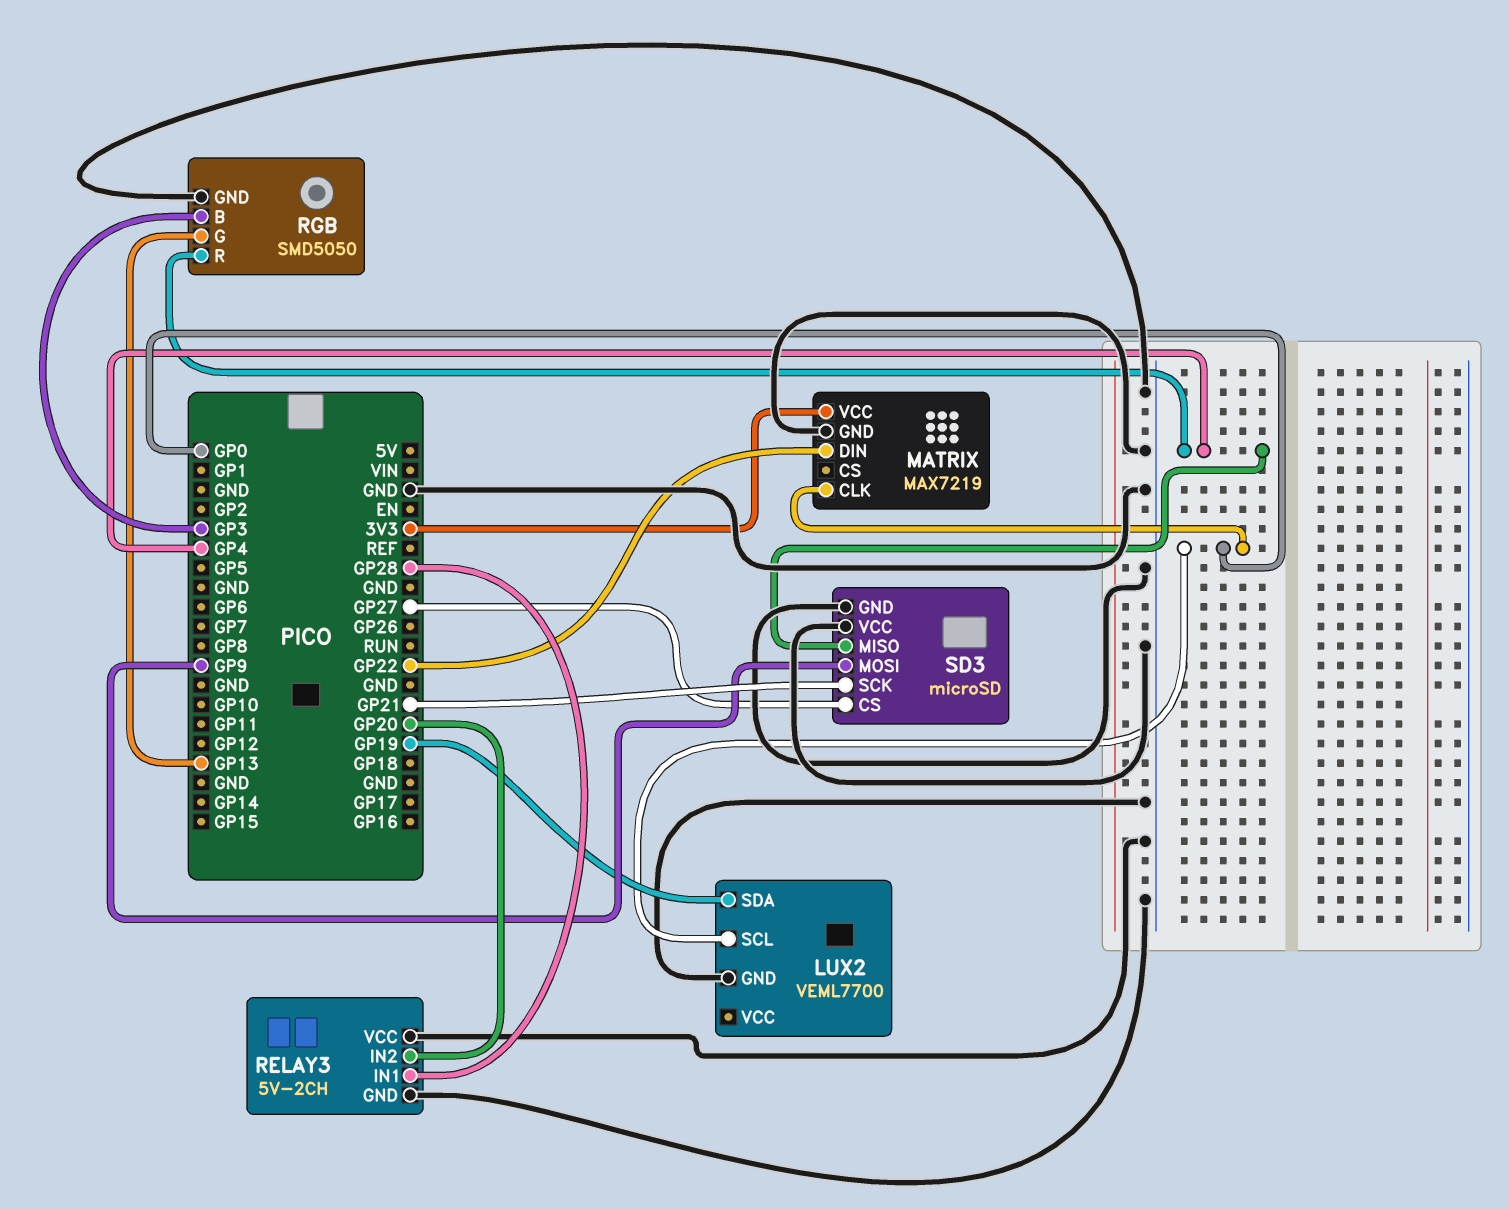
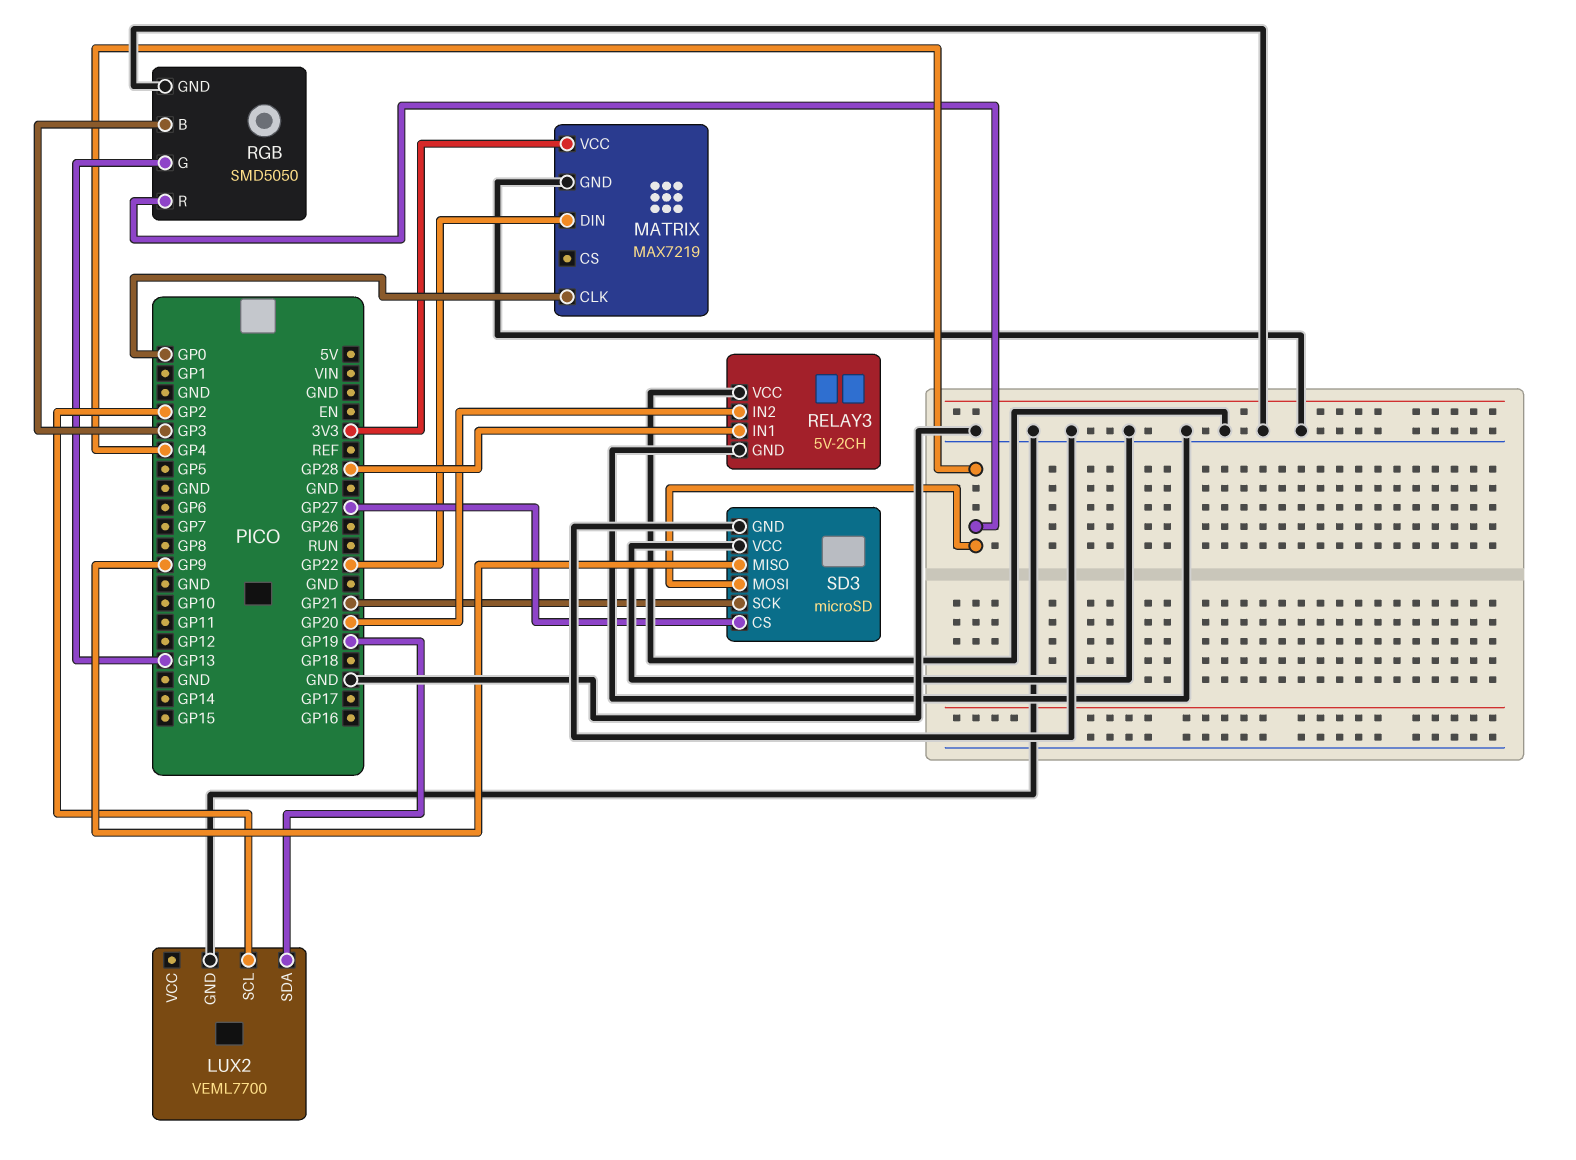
LUX2 pin SCL: GP0 -> GP2
SD3 pin MISO: GP4 -> GP9
SD3 pin MOSI: GP9 -> GP4

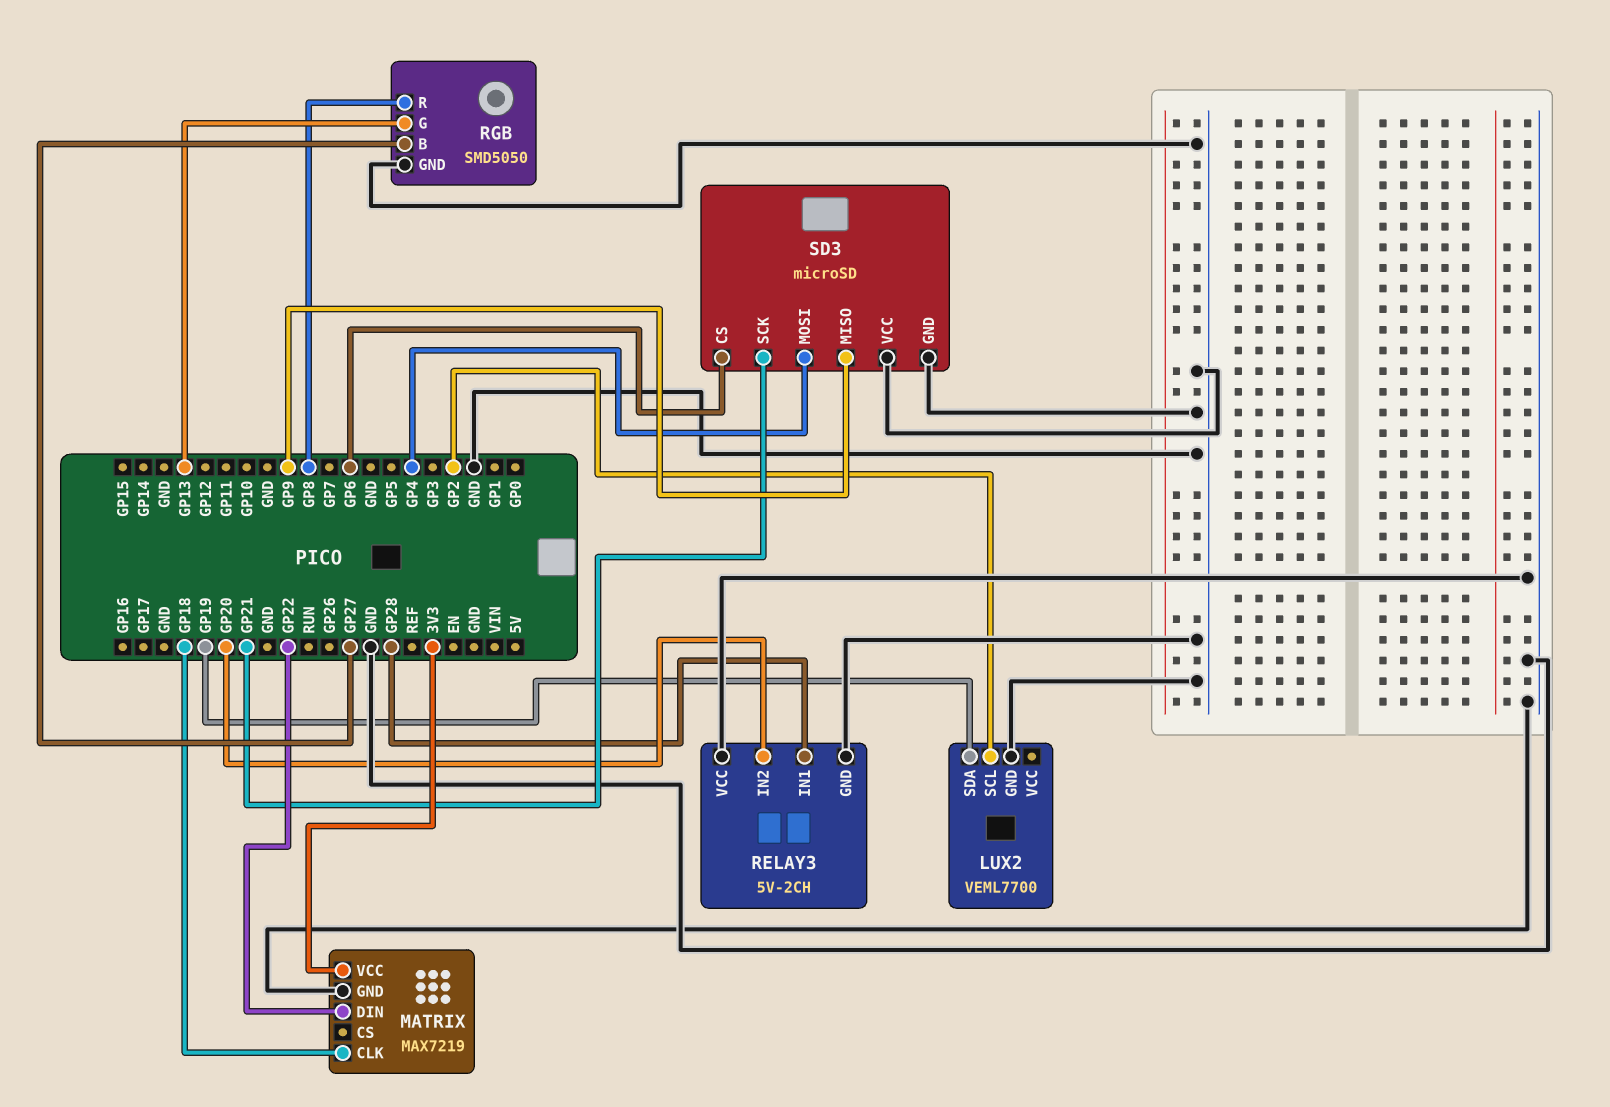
MATRIX pin CLK: GP0 -> GP18
RGB pin B: GP3 -> GP27
RGB pin R: GP4 -> GP8
SD3 pin CS: GP27 -> GP6

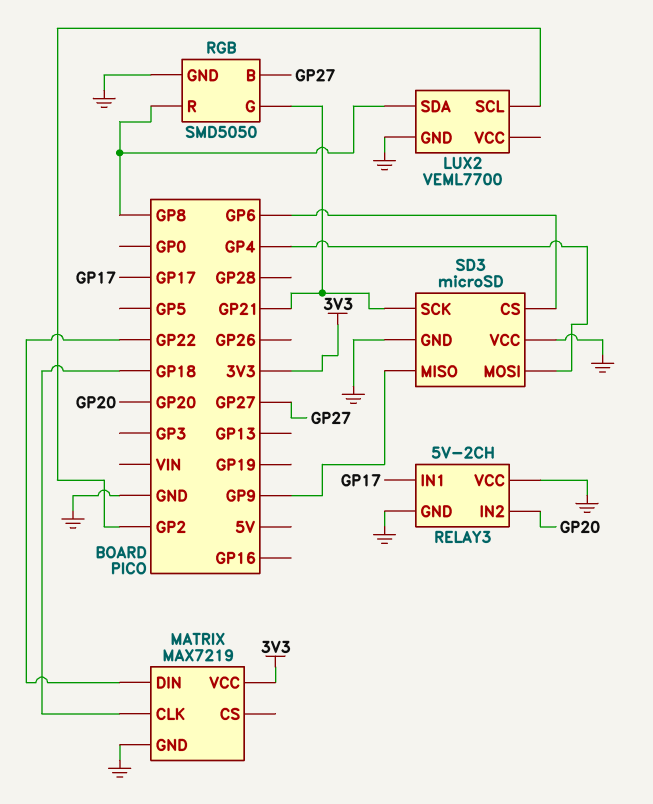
LUX2 pin SDA: GP19 -> GP8
RELAY3 pin IN1: GP28 -> GP17
RGB pin G: GP13 -> GP21

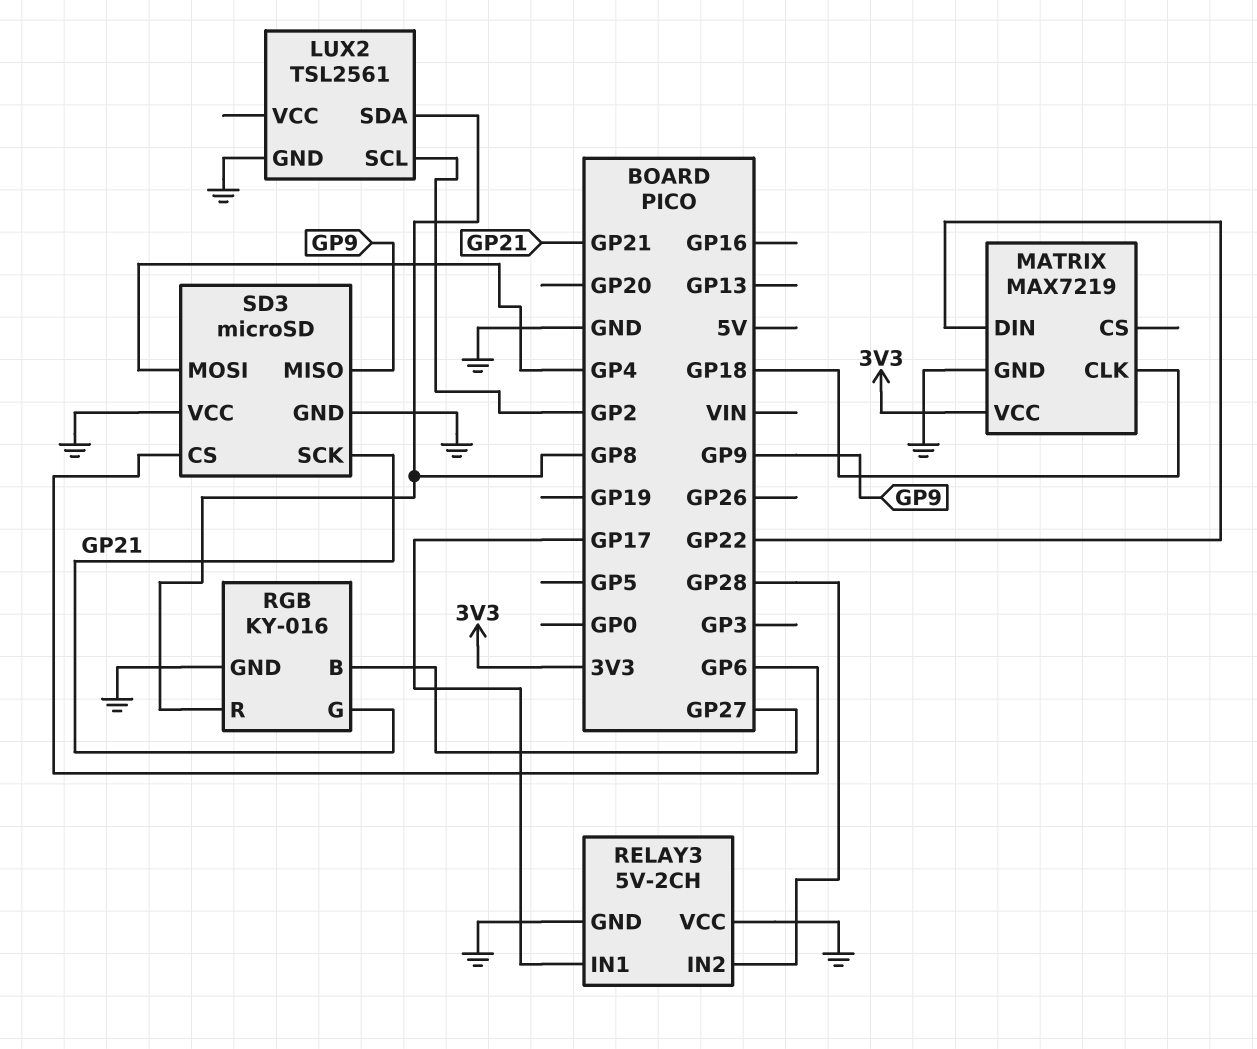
LUX2: VEML7700 -> TSL2561
RELAY3 pin IN2: GP20 -> GP28
RGB: SMD5050 -> KY-016

